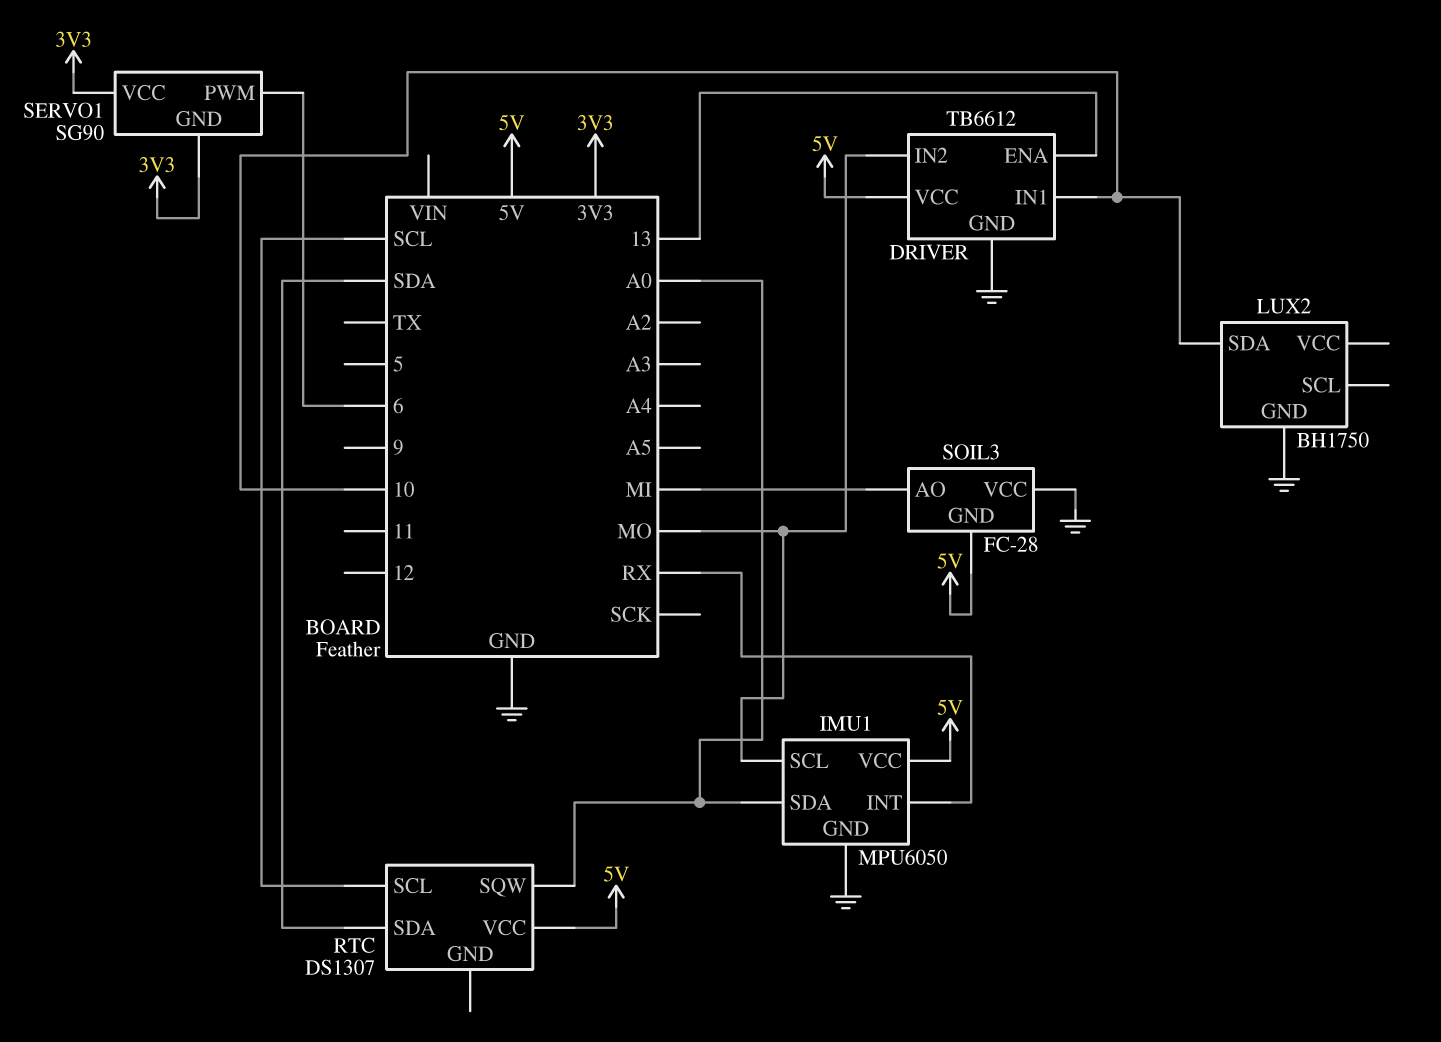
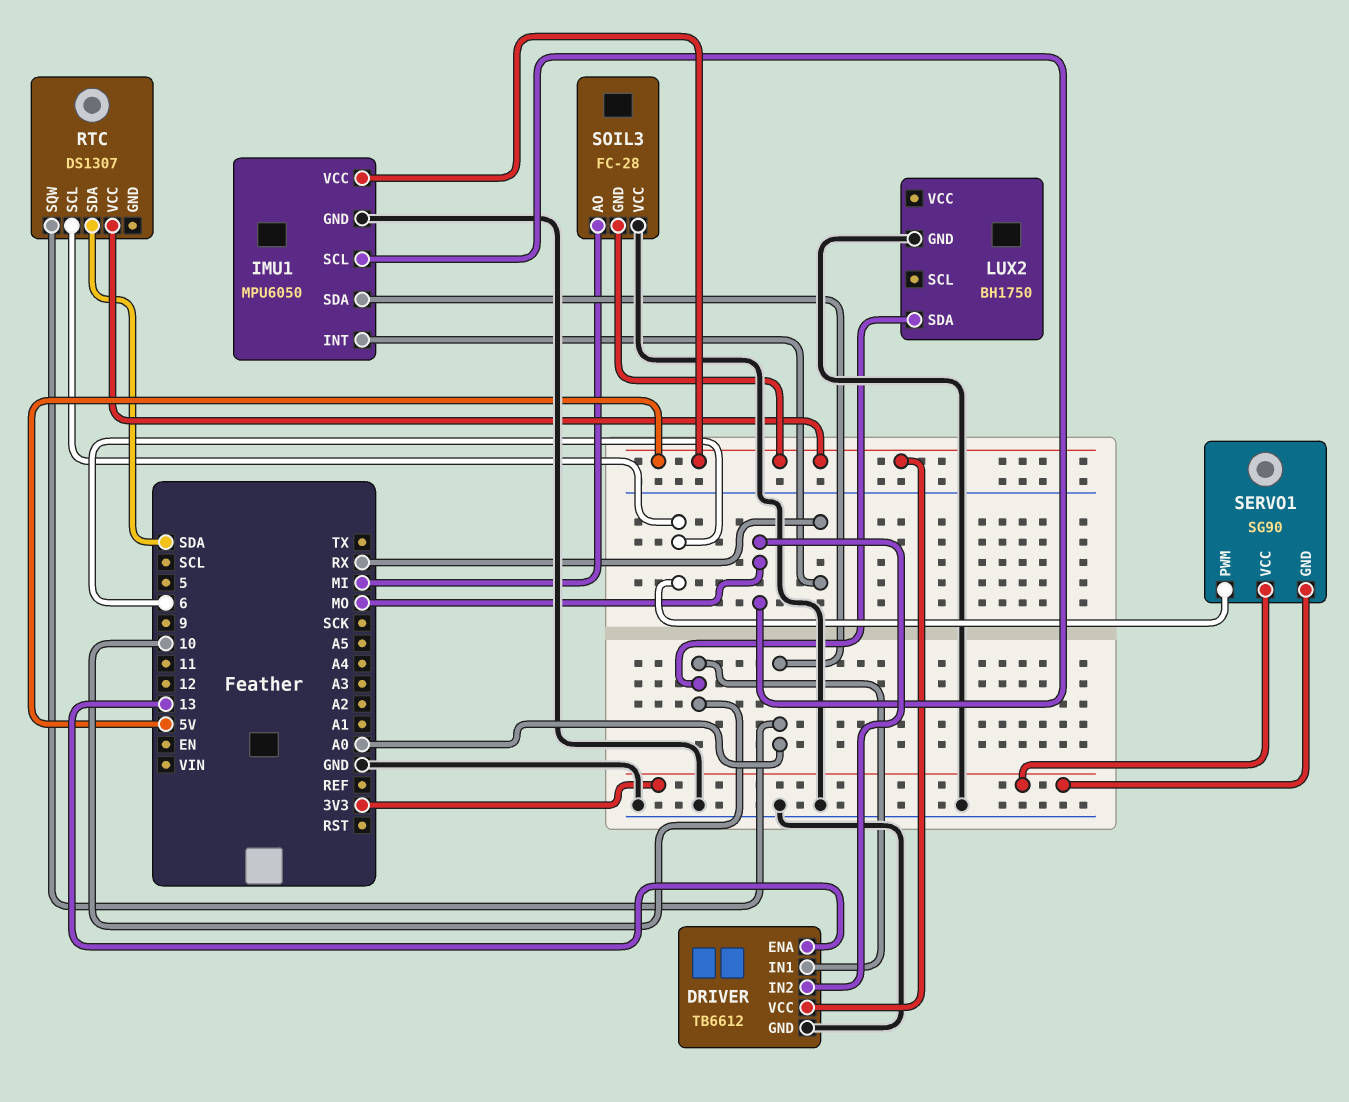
RTC pin SCL: SCL -> 6

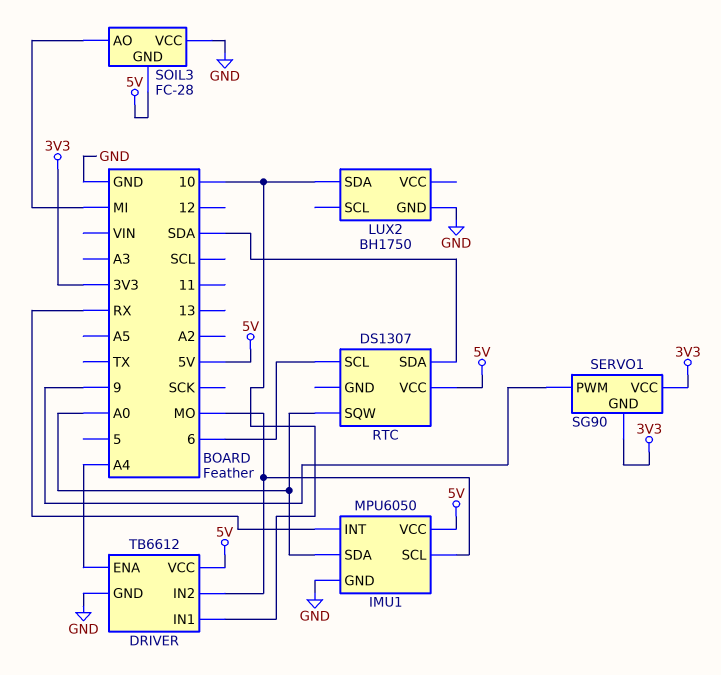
DRIVER pin ENA: 13 -> A4
SERVO1 pin PWM: 6 -> 9

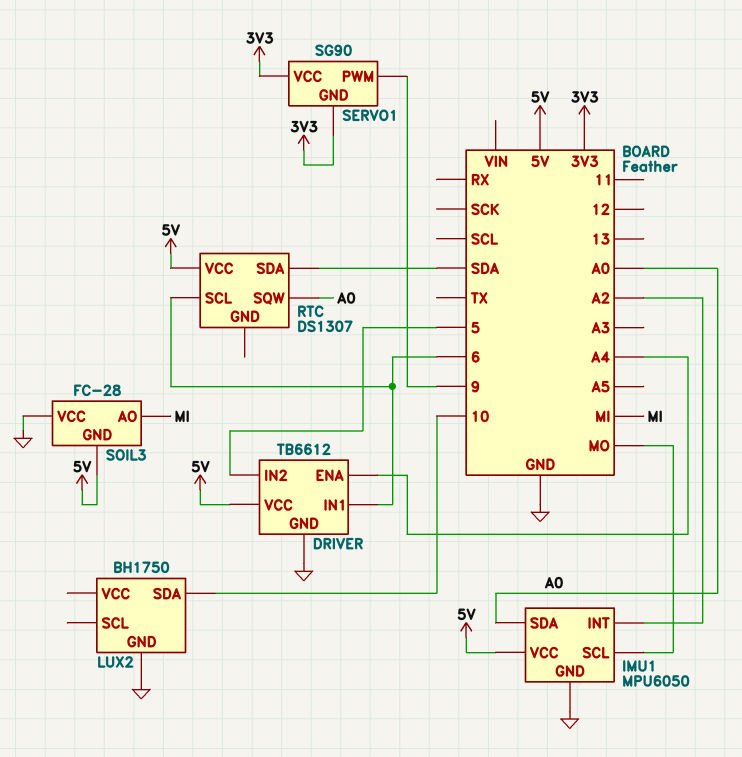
DRIVER pin IN1: 10 -> 6
DRIVER pin IN2: MO -> 5
IMU1 pin INT: RX -> A2

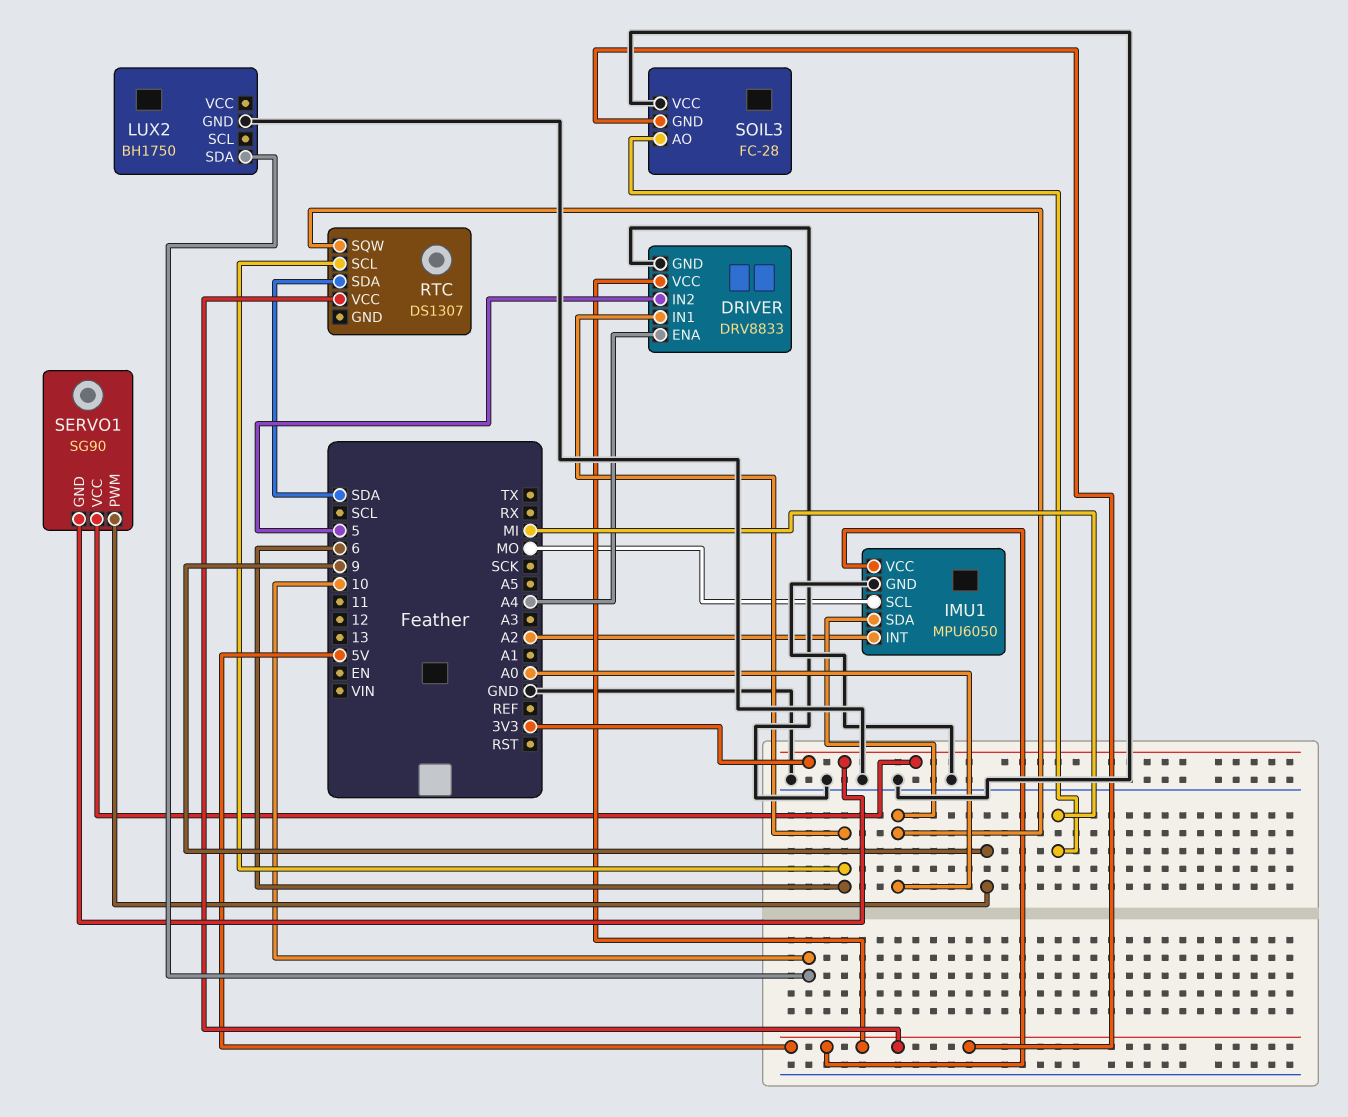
DRIVER: TB6612 -> DRV8833

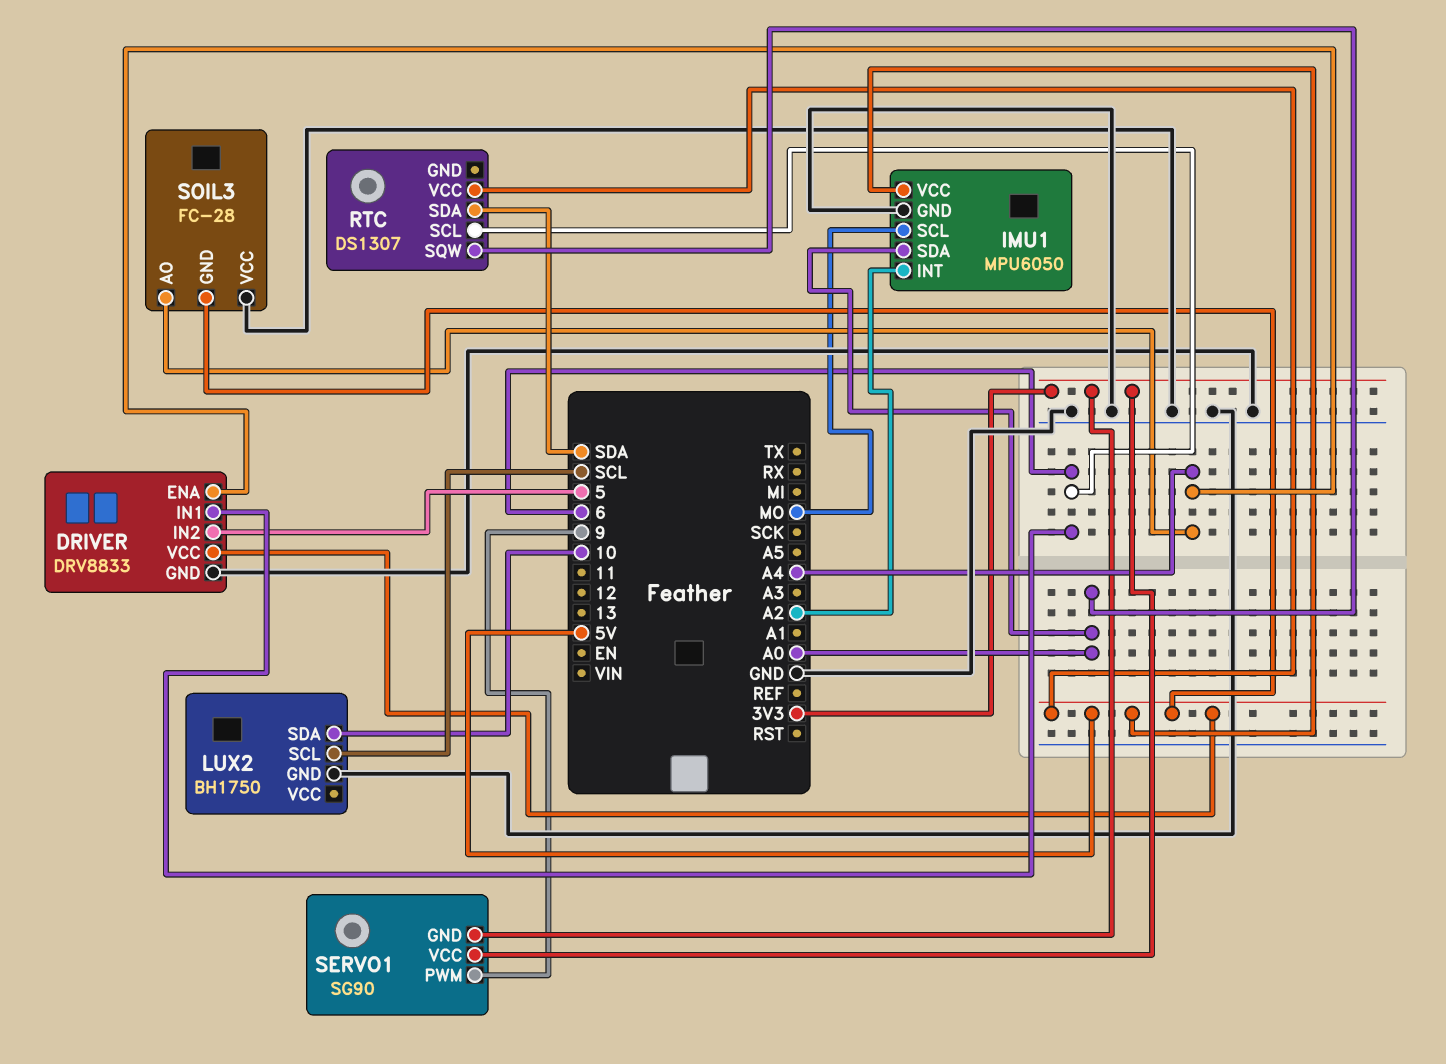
LUX2 pin SCL: none -> SCL
SOIL3 pin AO: MI -> A4

